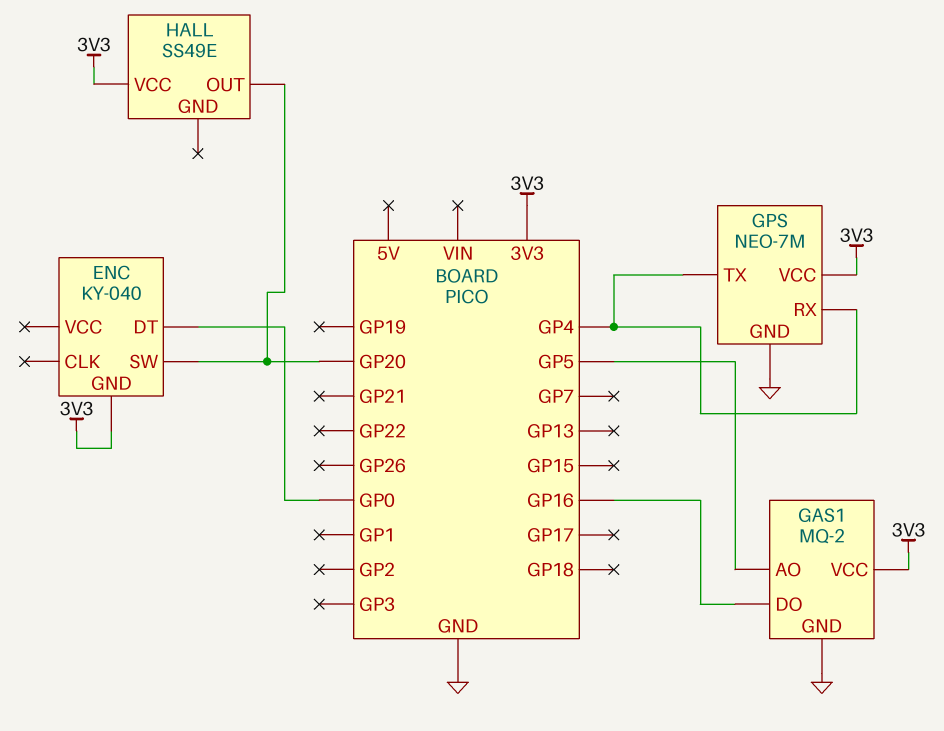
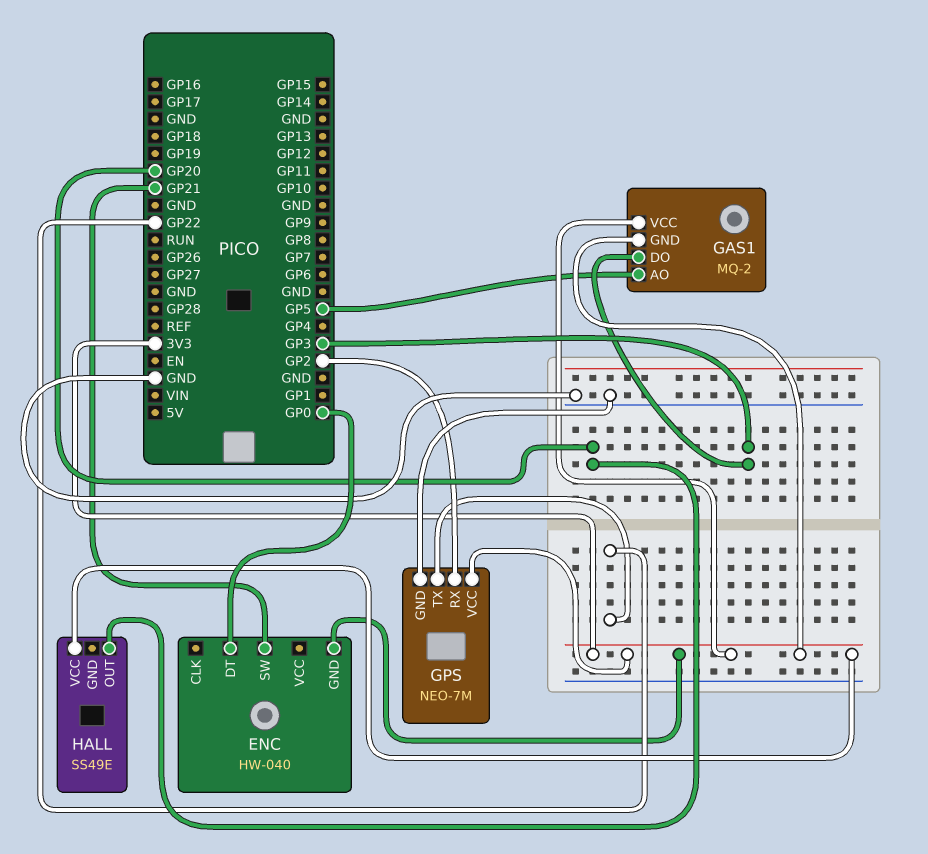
ENC: KY-040 -> HW-040
ENC pin SW: GP20 -> GP21
GAS1 pin DO: GP16 -> GP3
GAS1 pin GND: GND -> 3V3
GPS pin RX: GP4 -> GP2
GPS pin TX: GP4 -> GP22

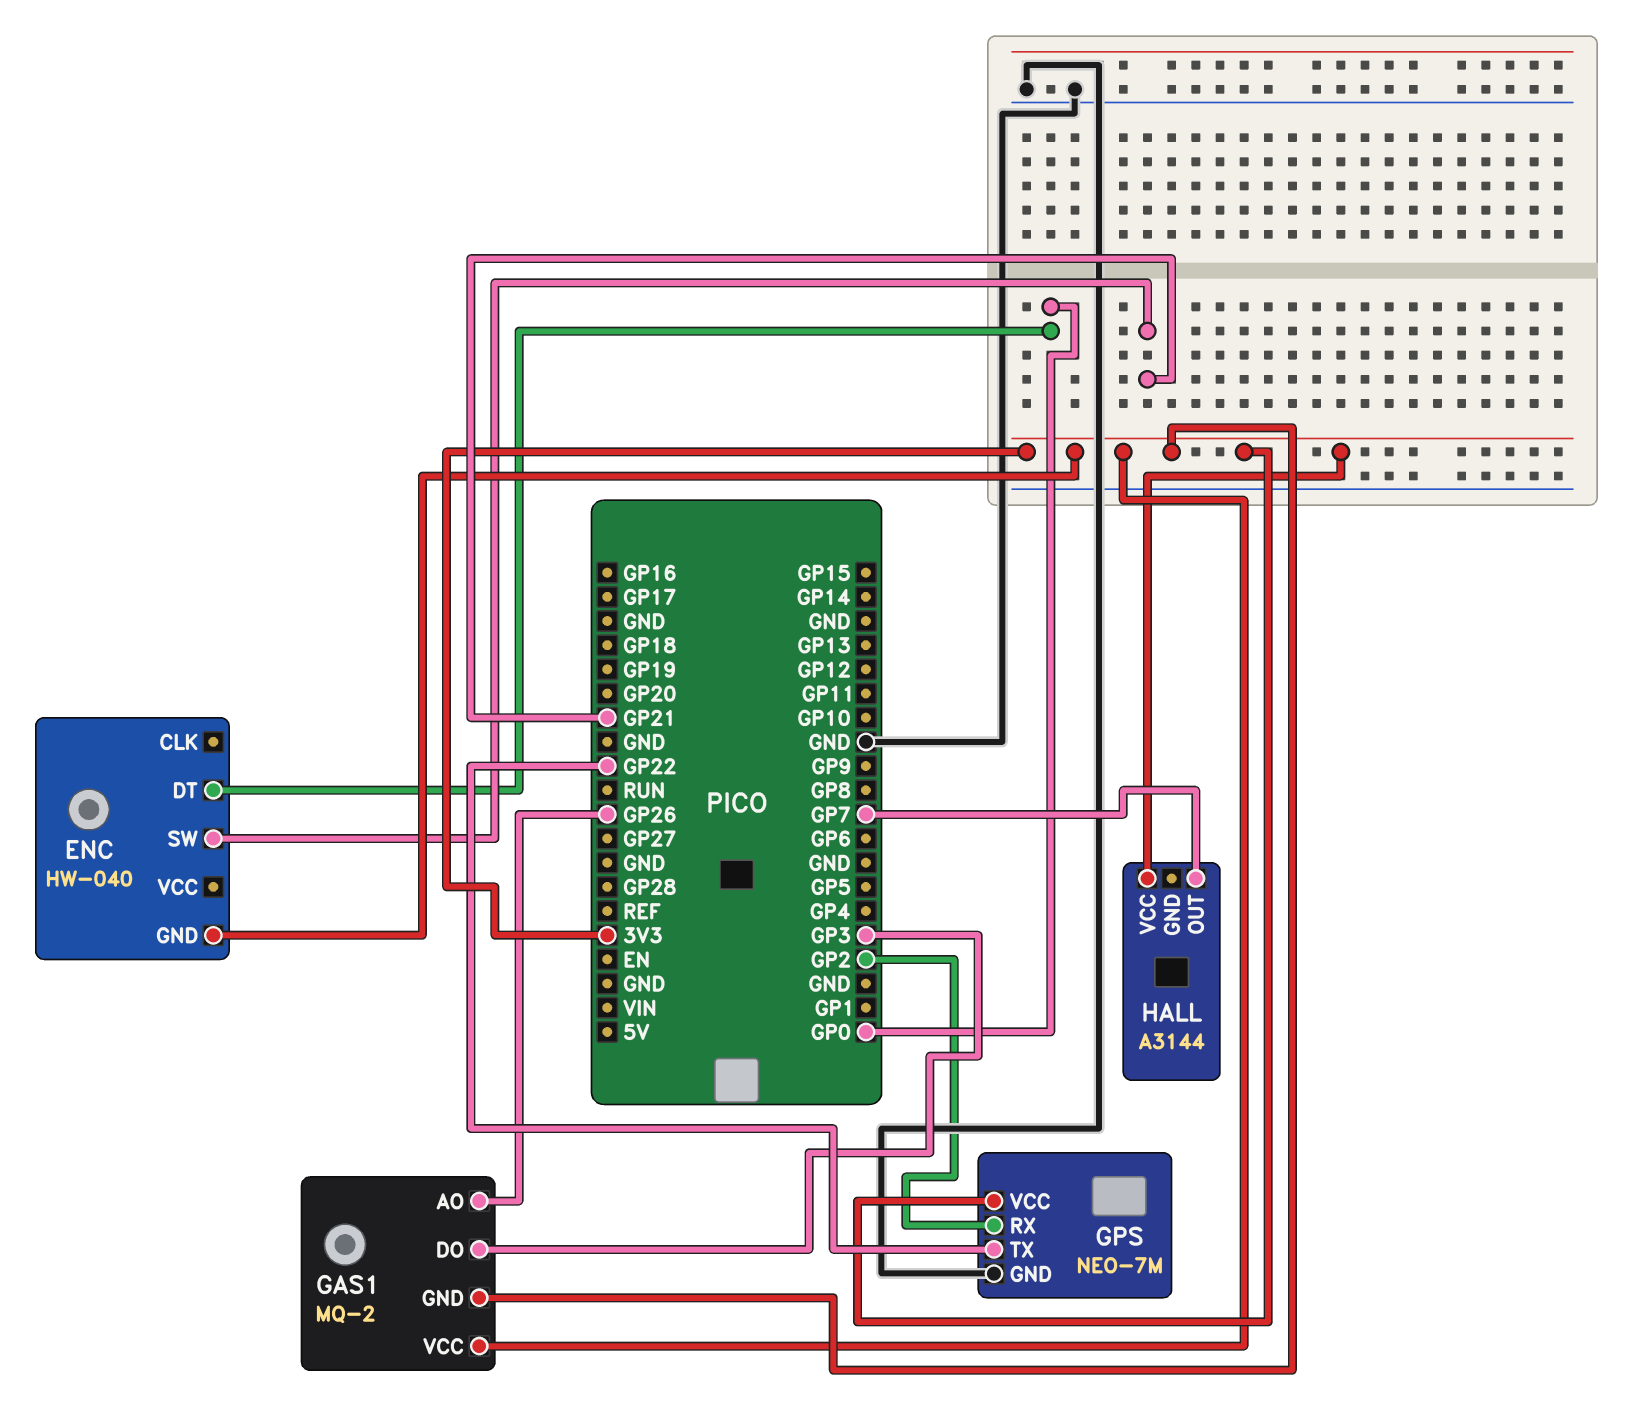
GAS1 pin AO: GP5 -> GP26
HALL: SS49E -> A3144
HALL pin OUT: GP20 -> GP7

